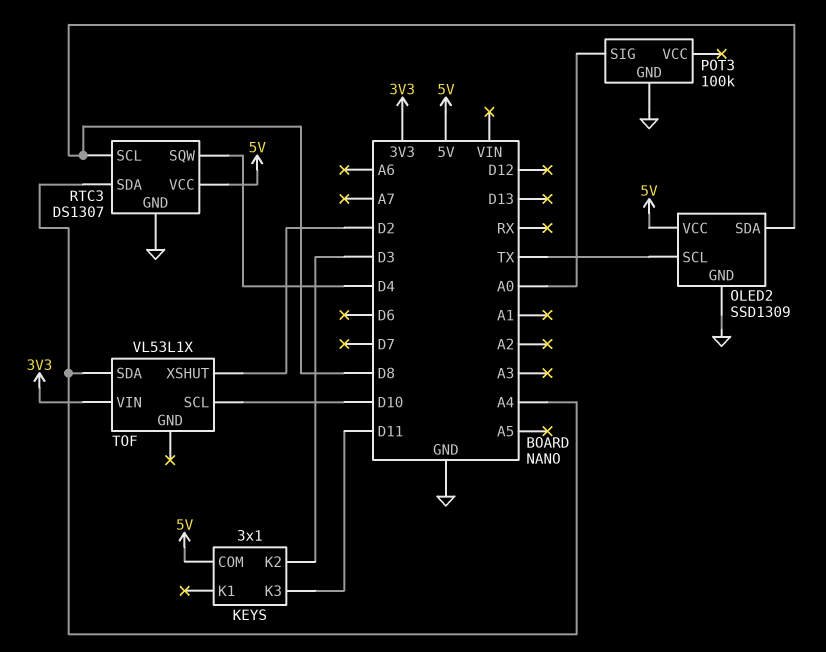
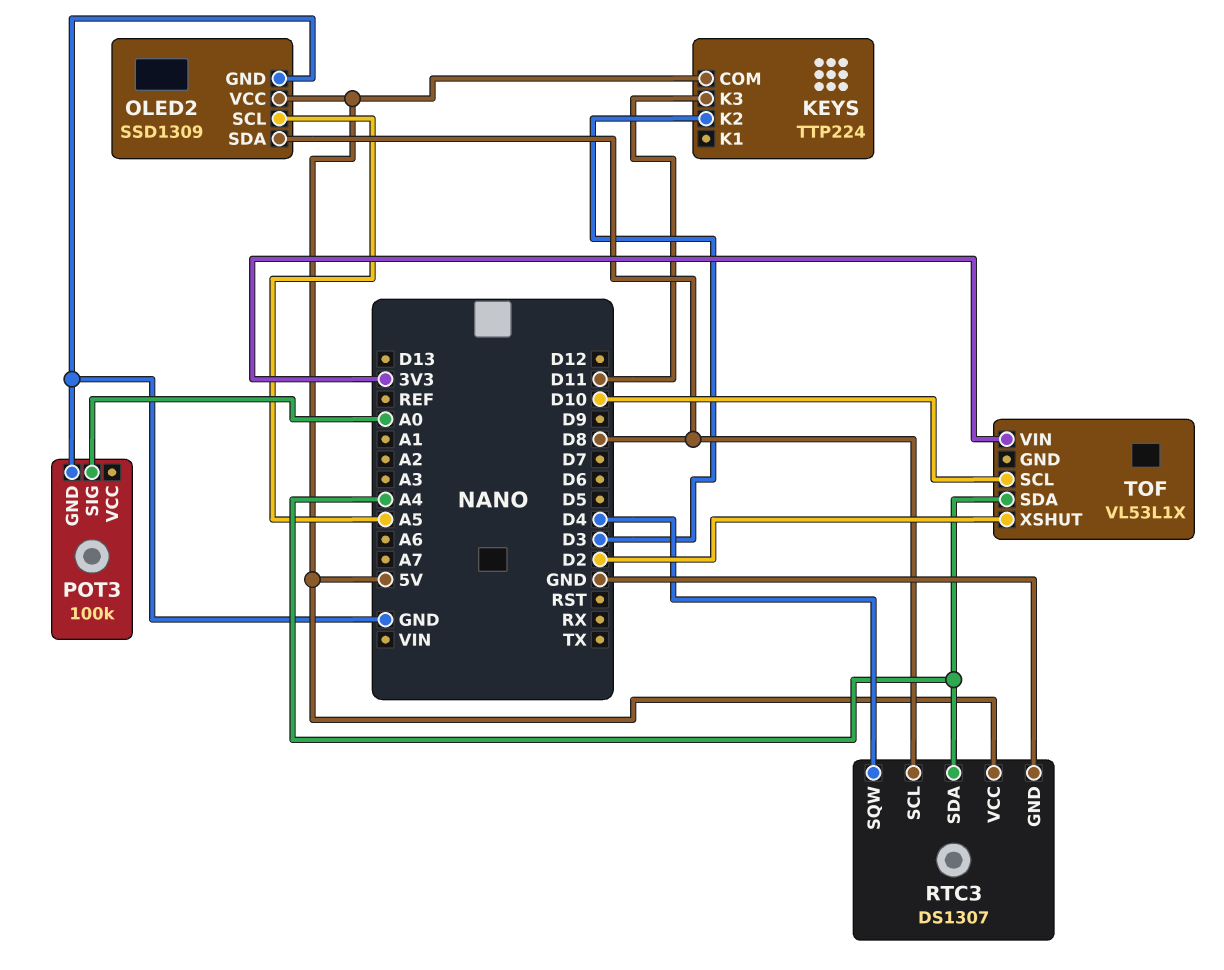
KEYS: 3x1 -> TTP224
OLED2 pin SCL: TX -> A5

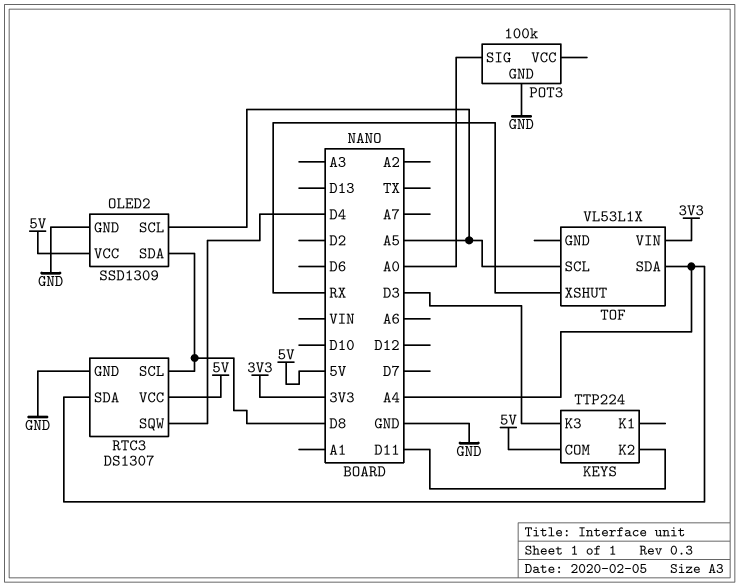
KEYS pin K2: D3 -> D11
KEYS pin K3: D11 -> D3
TOF pin SCL: D10 -> A5
TOF pin XSHUT: D2 -> RX

